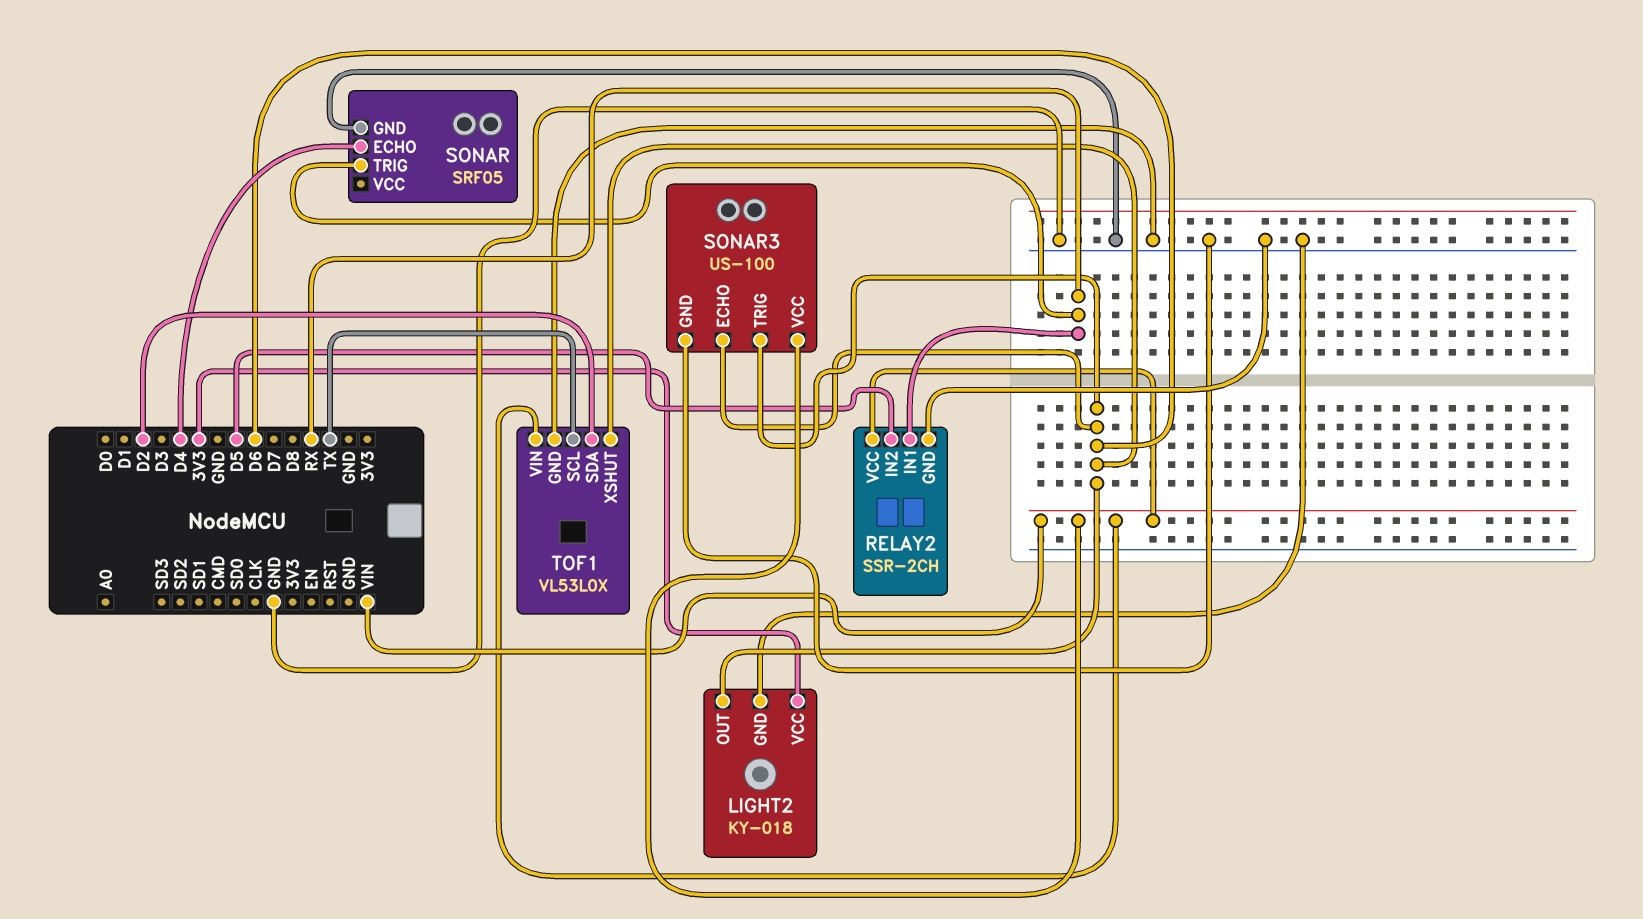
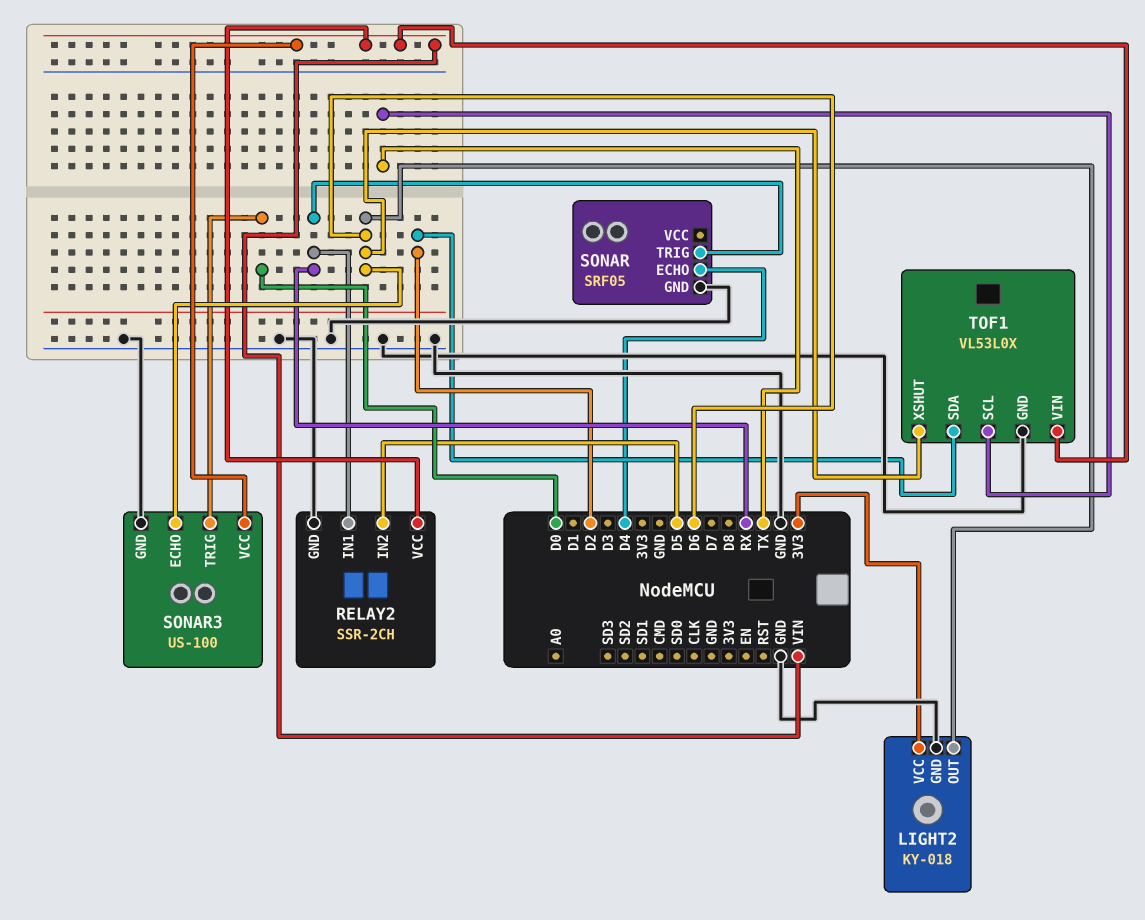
SONAR3 pin TRIG: D6 -> D0

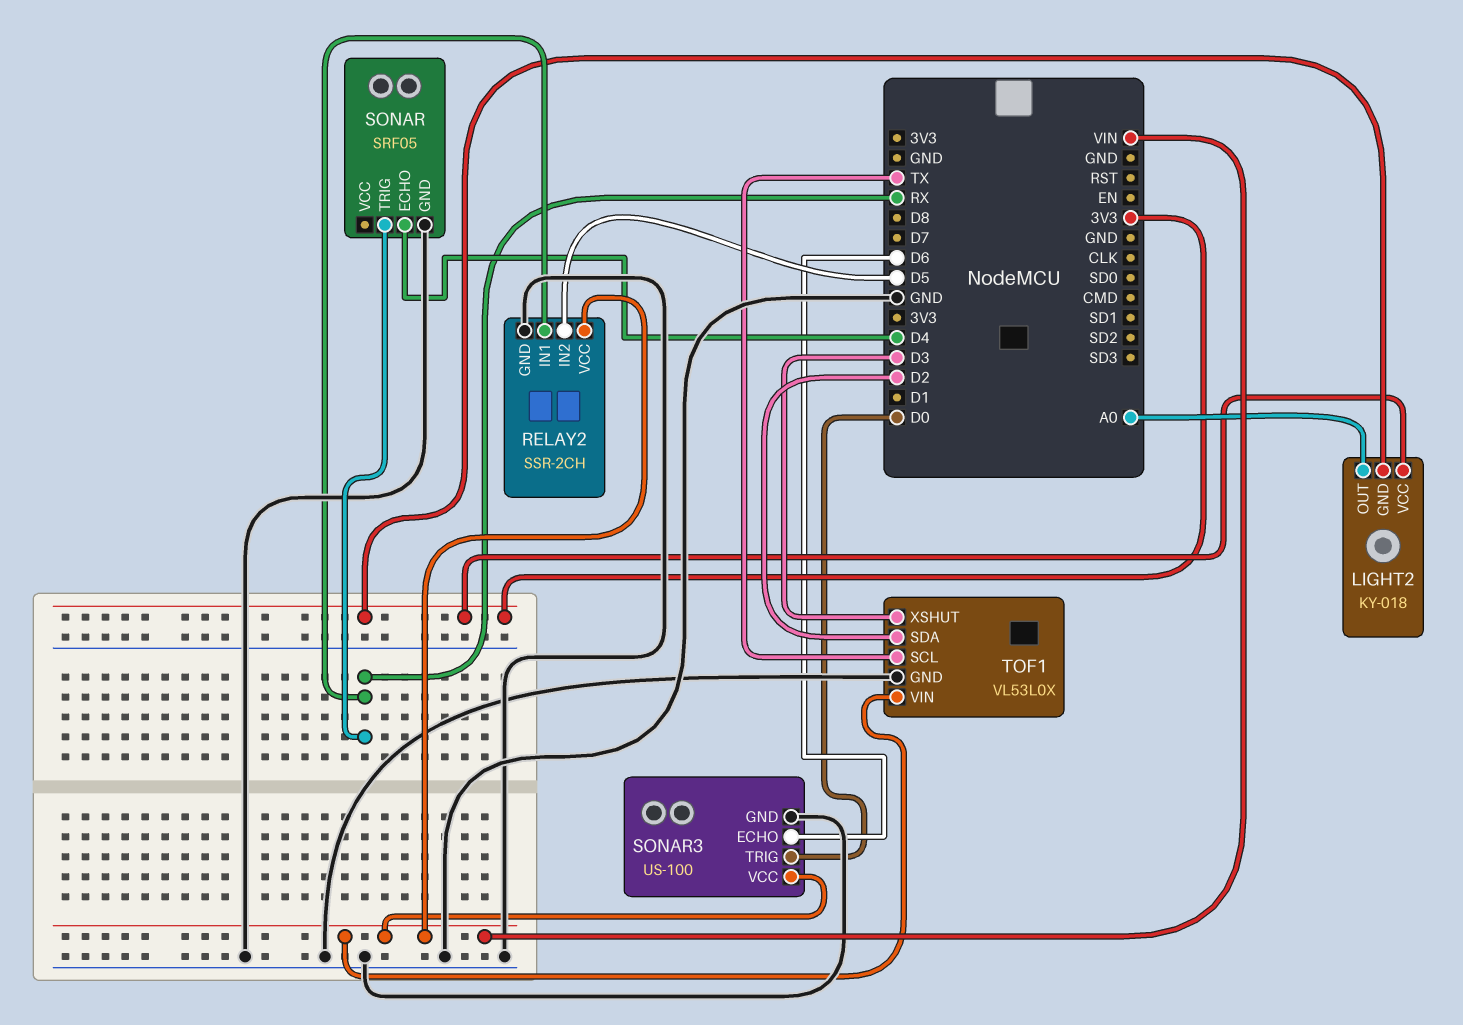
LIGHT2 pin GND: GND -> 3V3
LIGHT2 pin OUT: D6 -> A0
TOF1 pin XSHUT: D6 -> D3

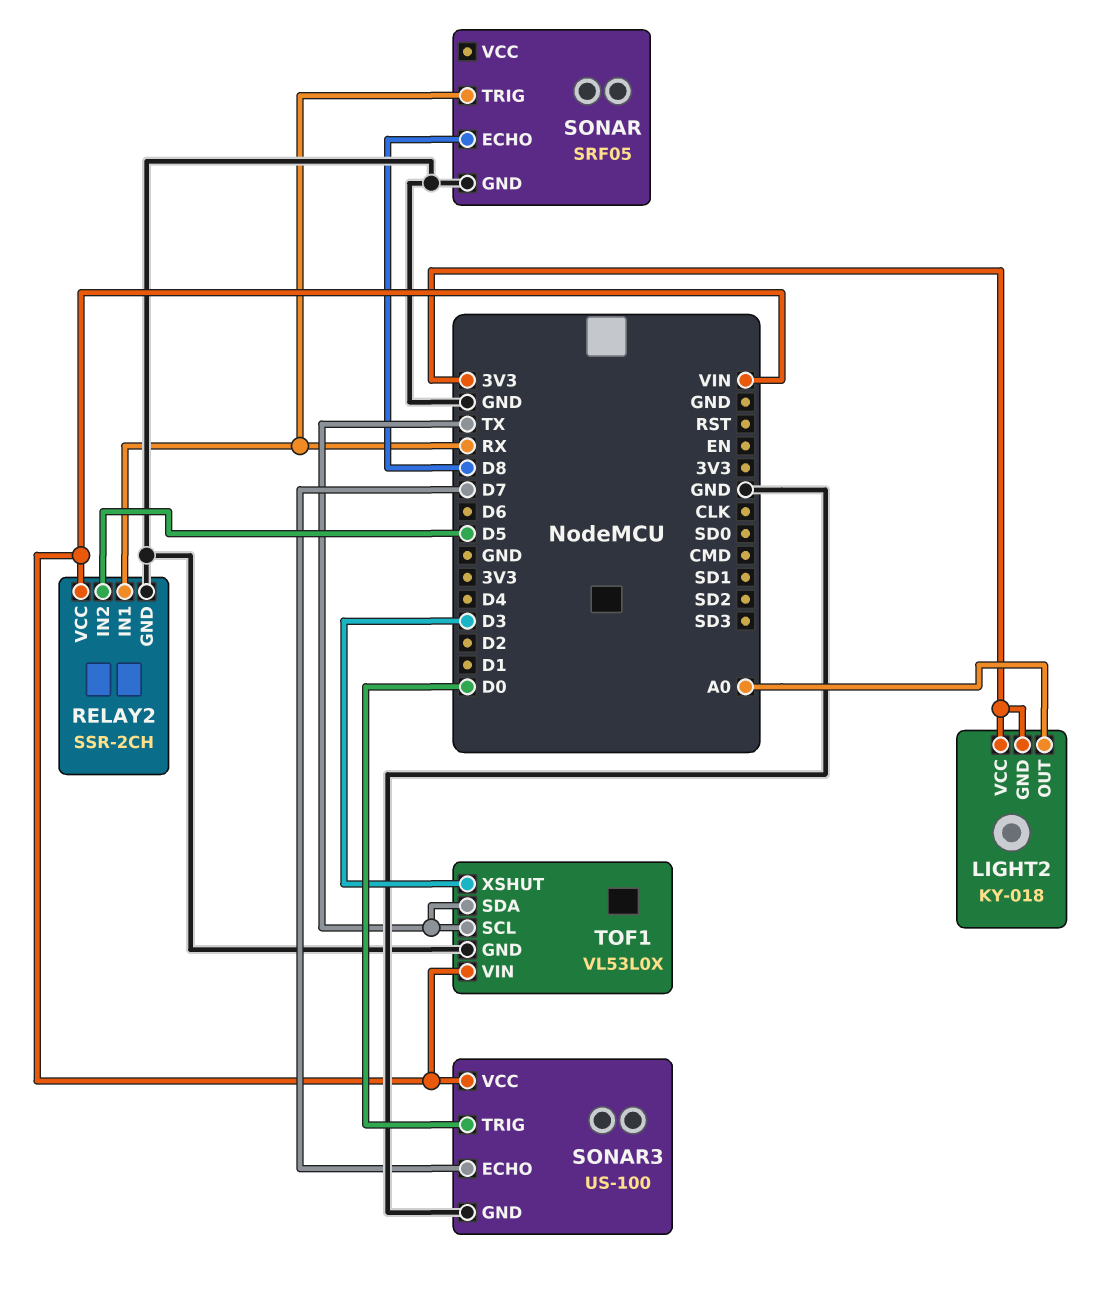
SONAR pin ECHO: D4 -> D8
SONAR3 pin ECHO: D6 -> D7
TOF1 pin SDA: D2 -> TX

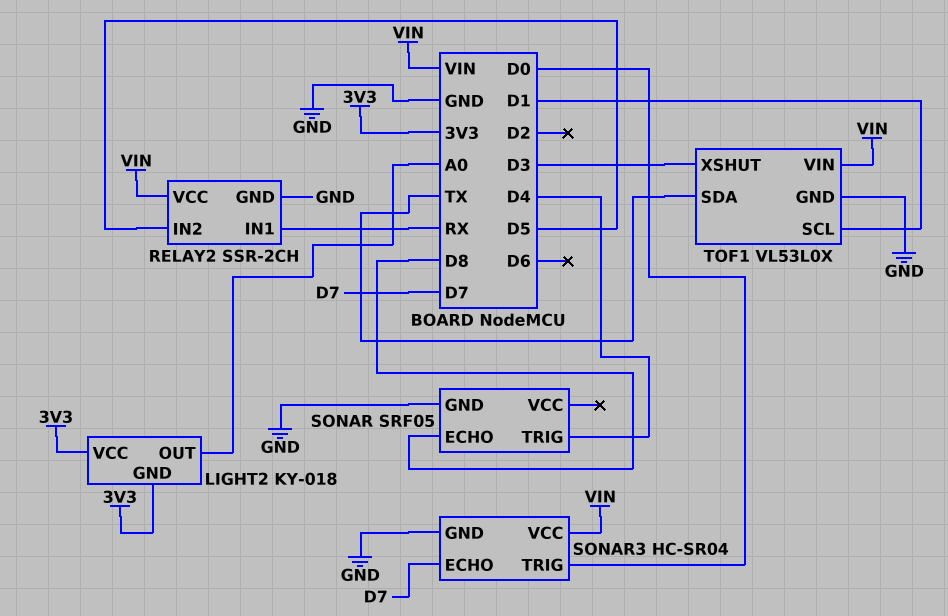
SONAR pin TRIG: RX -> D4
SONAR3: US-100 -> HC-SR04
TOF1 pin SCL: TX -> D1

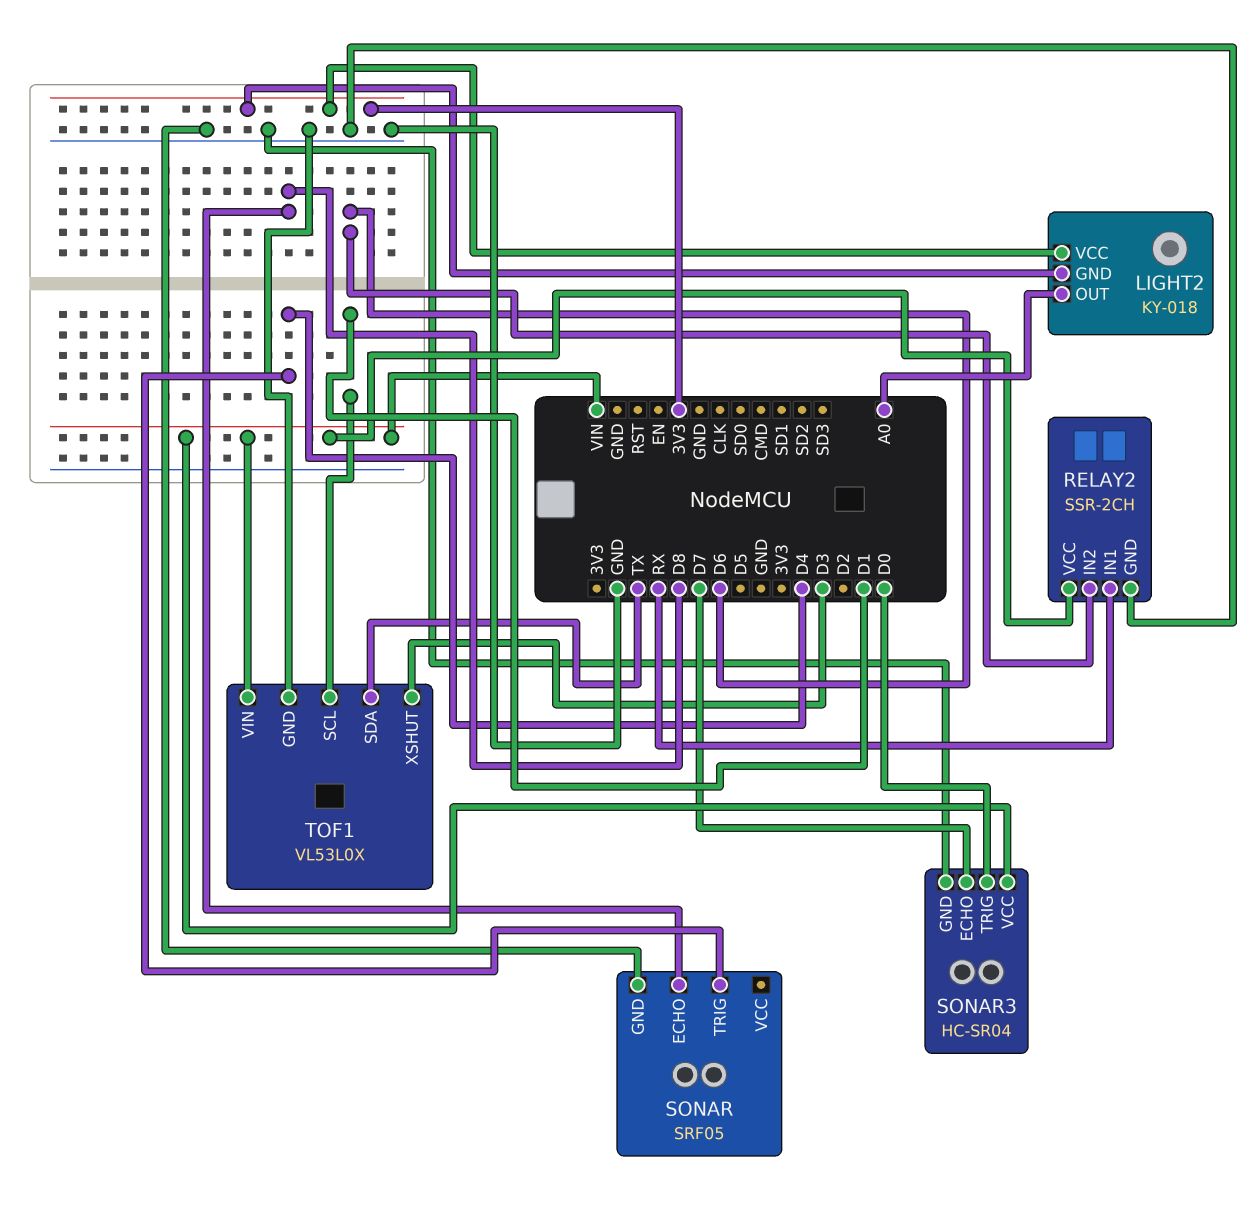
RELAY2 pin IN2: D5 -> D6

